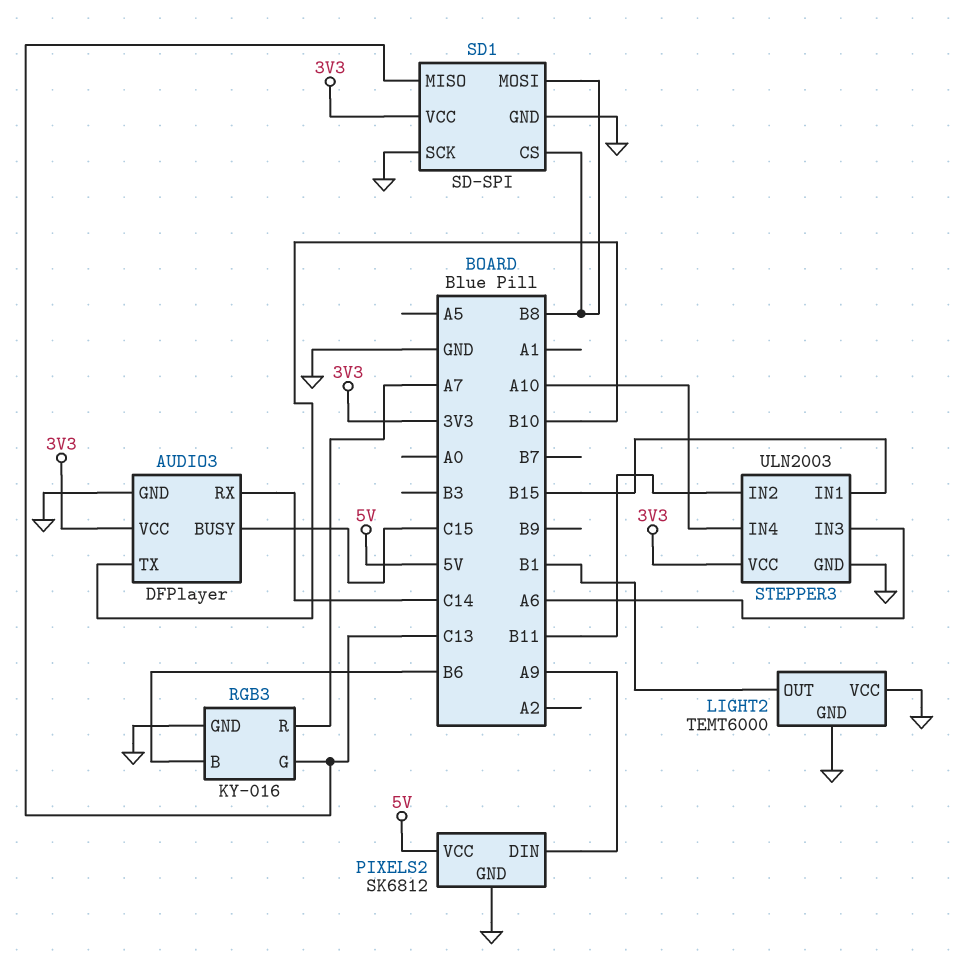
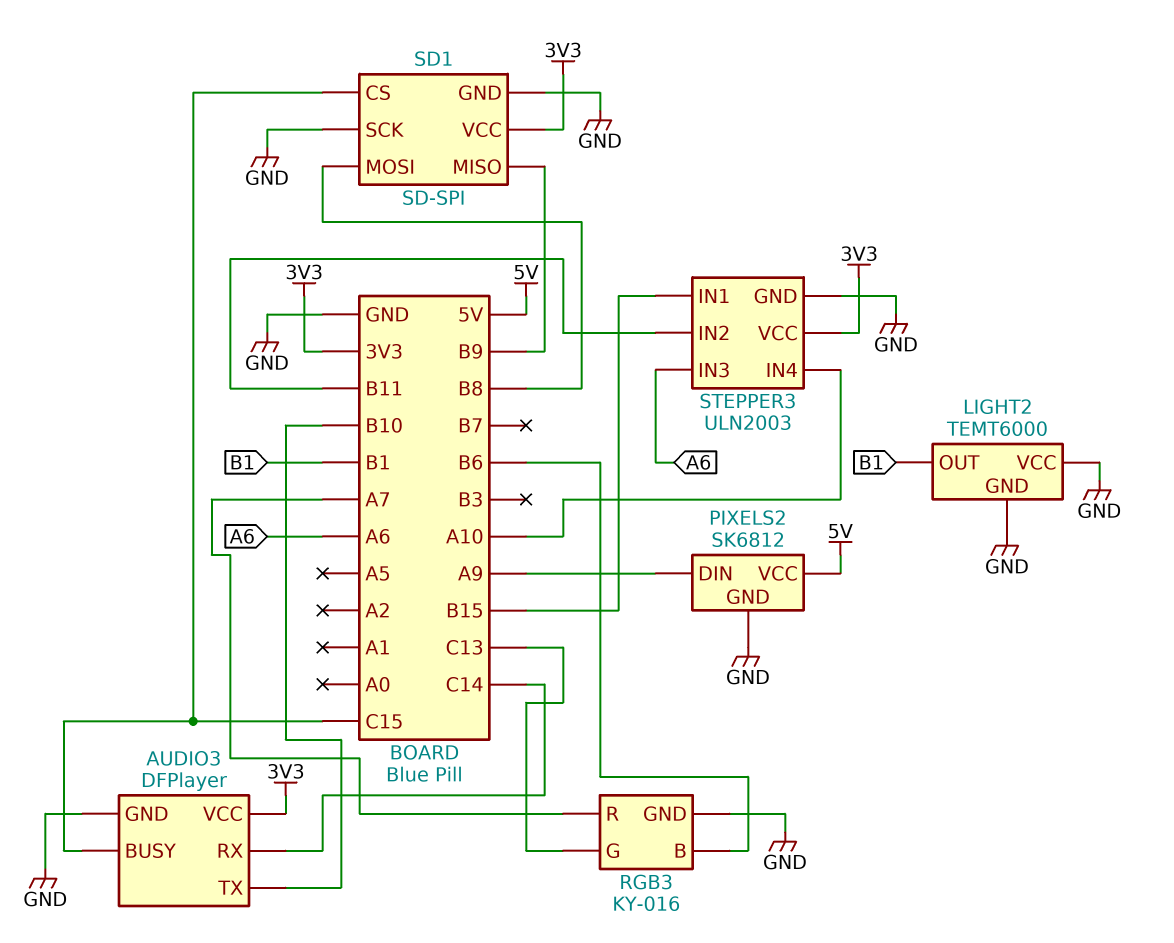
SD1 pin CS: B8 -> C15
SD1 pin MISO: C13 -> B9

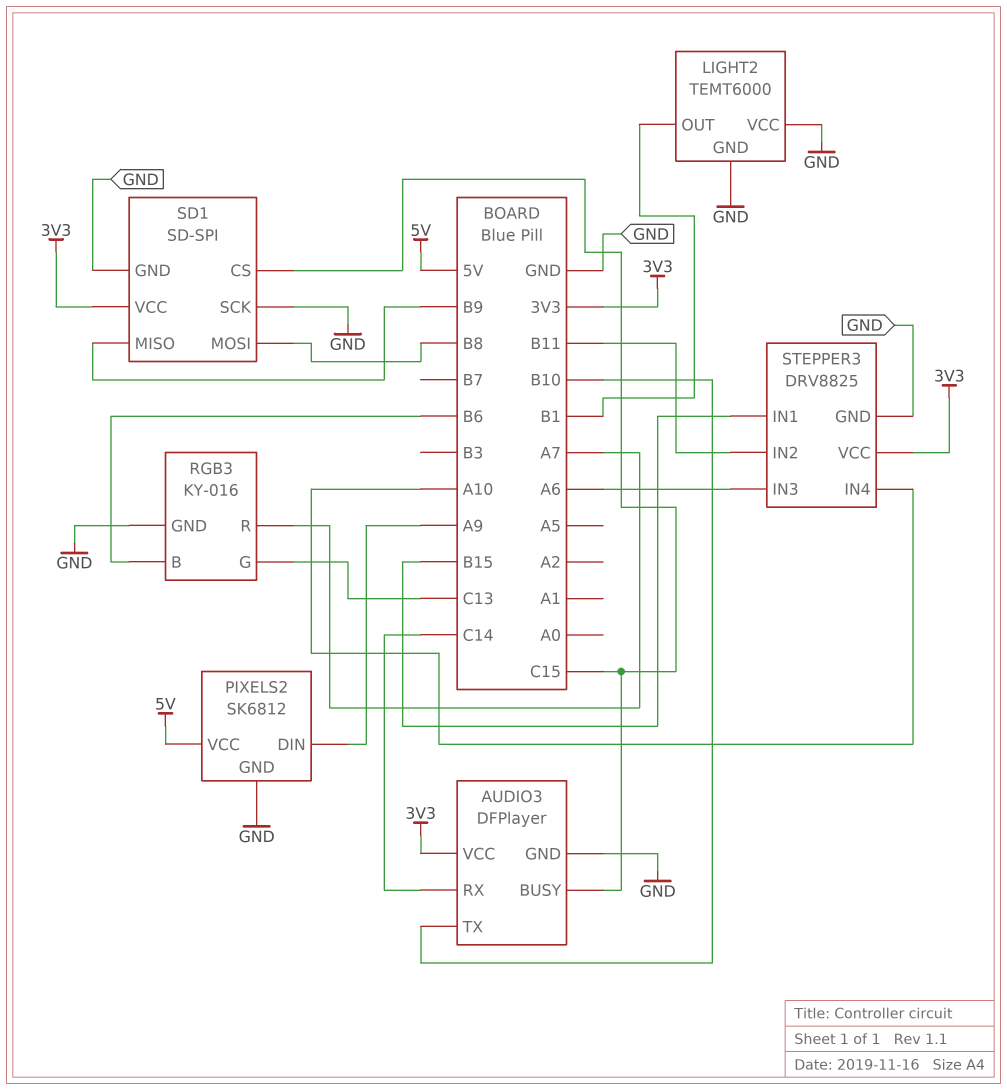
STEPPER3: ULN2003 -> DRV8825

